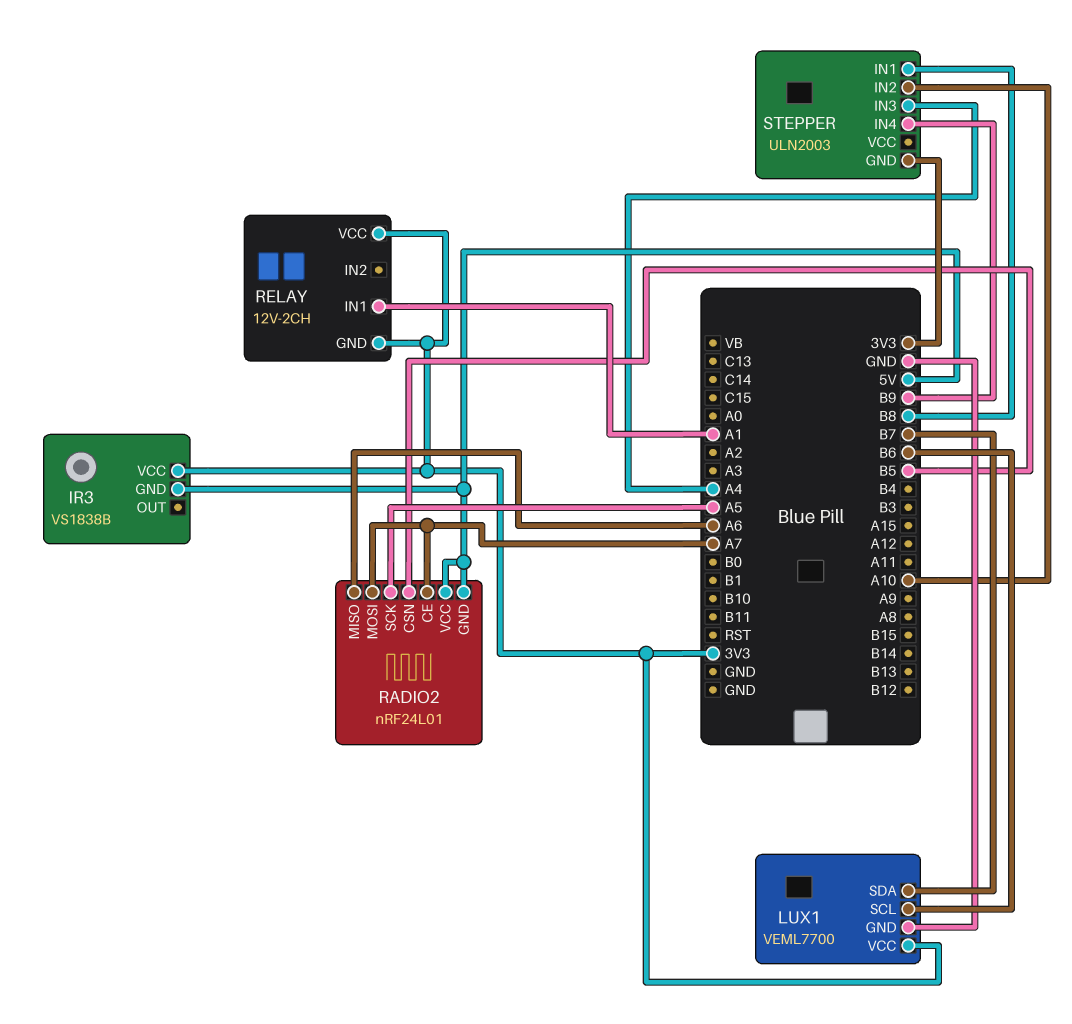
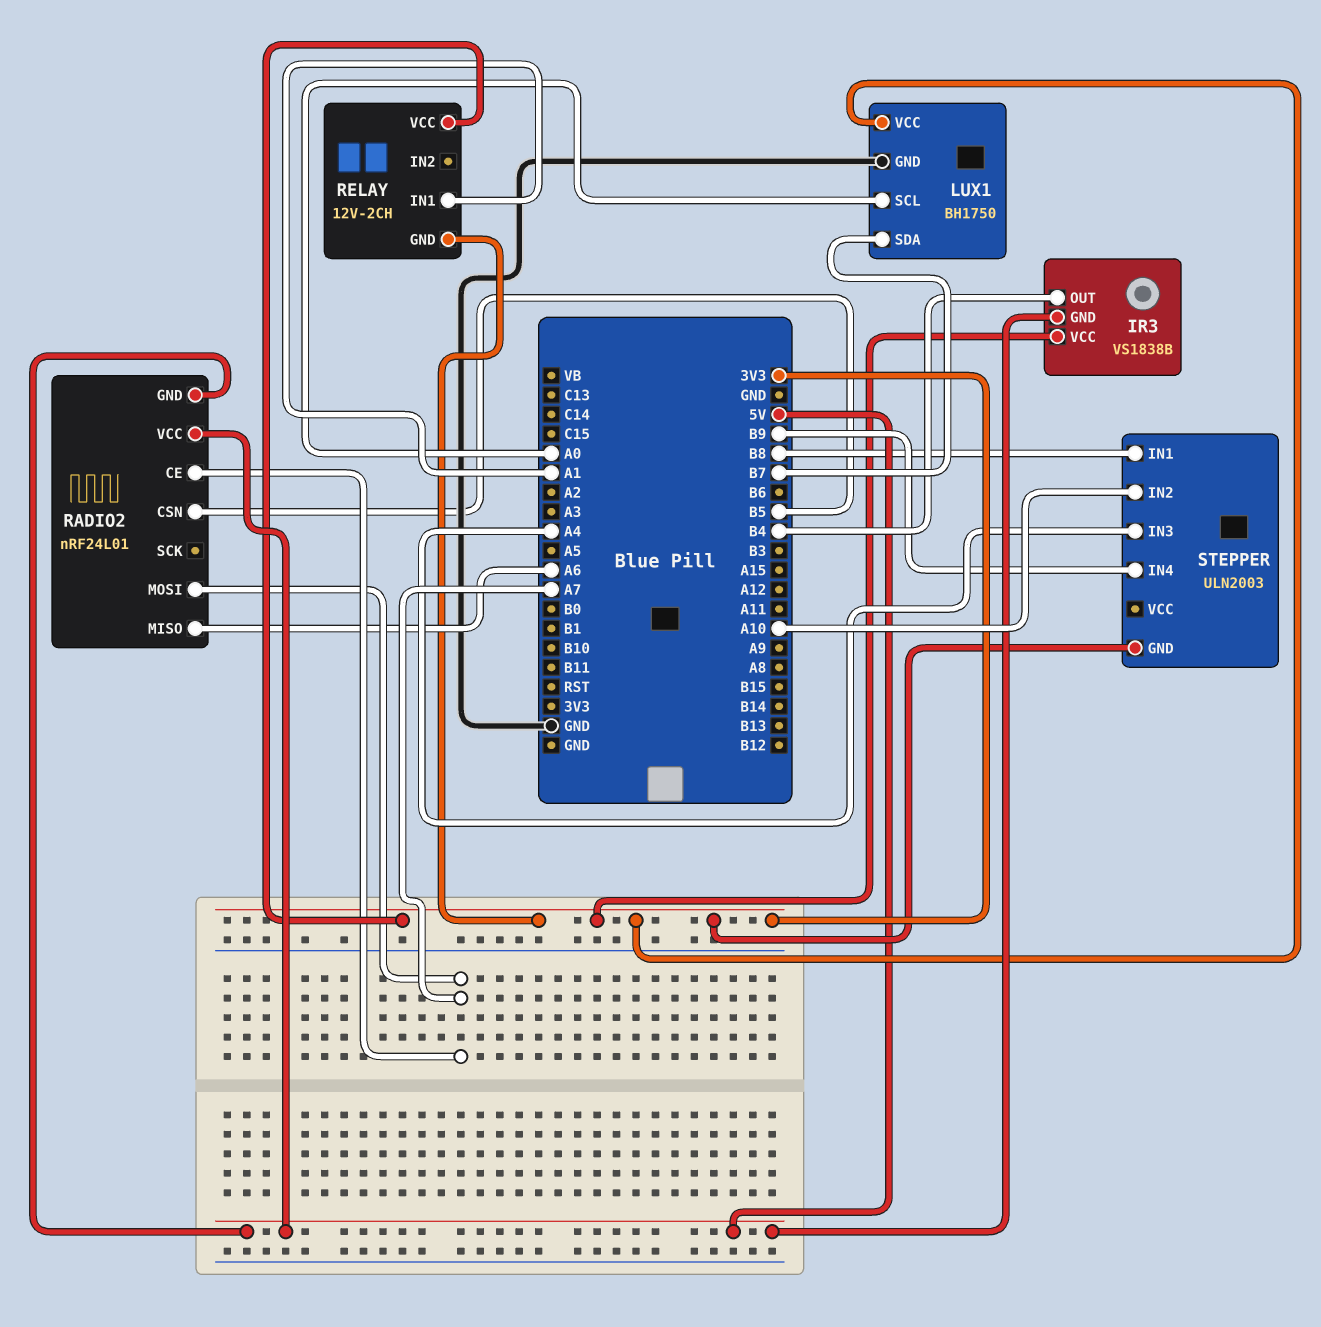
IR3 pin OUT: none -> B4
LUX1: VEML7700 -> BH1750
LUX1 pin SCL: B6 -> A0
RADIO2 pin SCK: A5 -> none

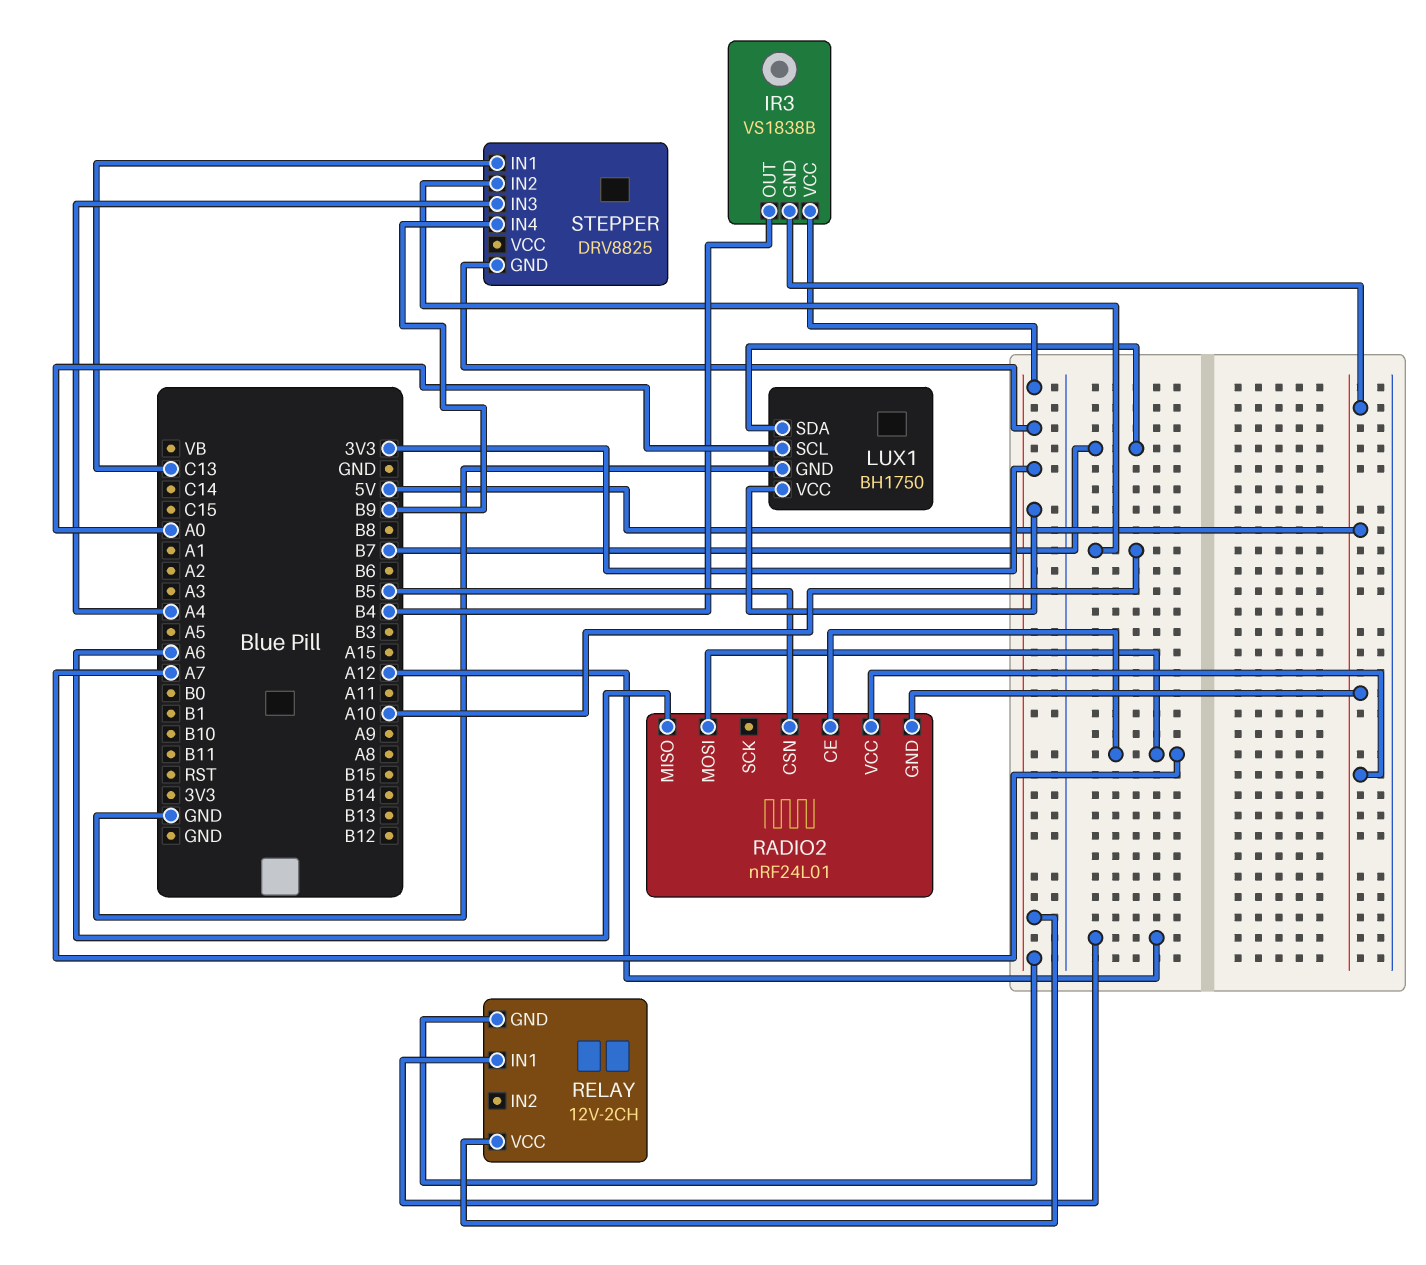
RELAY pin IN1: A1 -> A12
STEPPER: ULN2003 -> DRV8825
STEPPER pin IN1: B8 -> C13

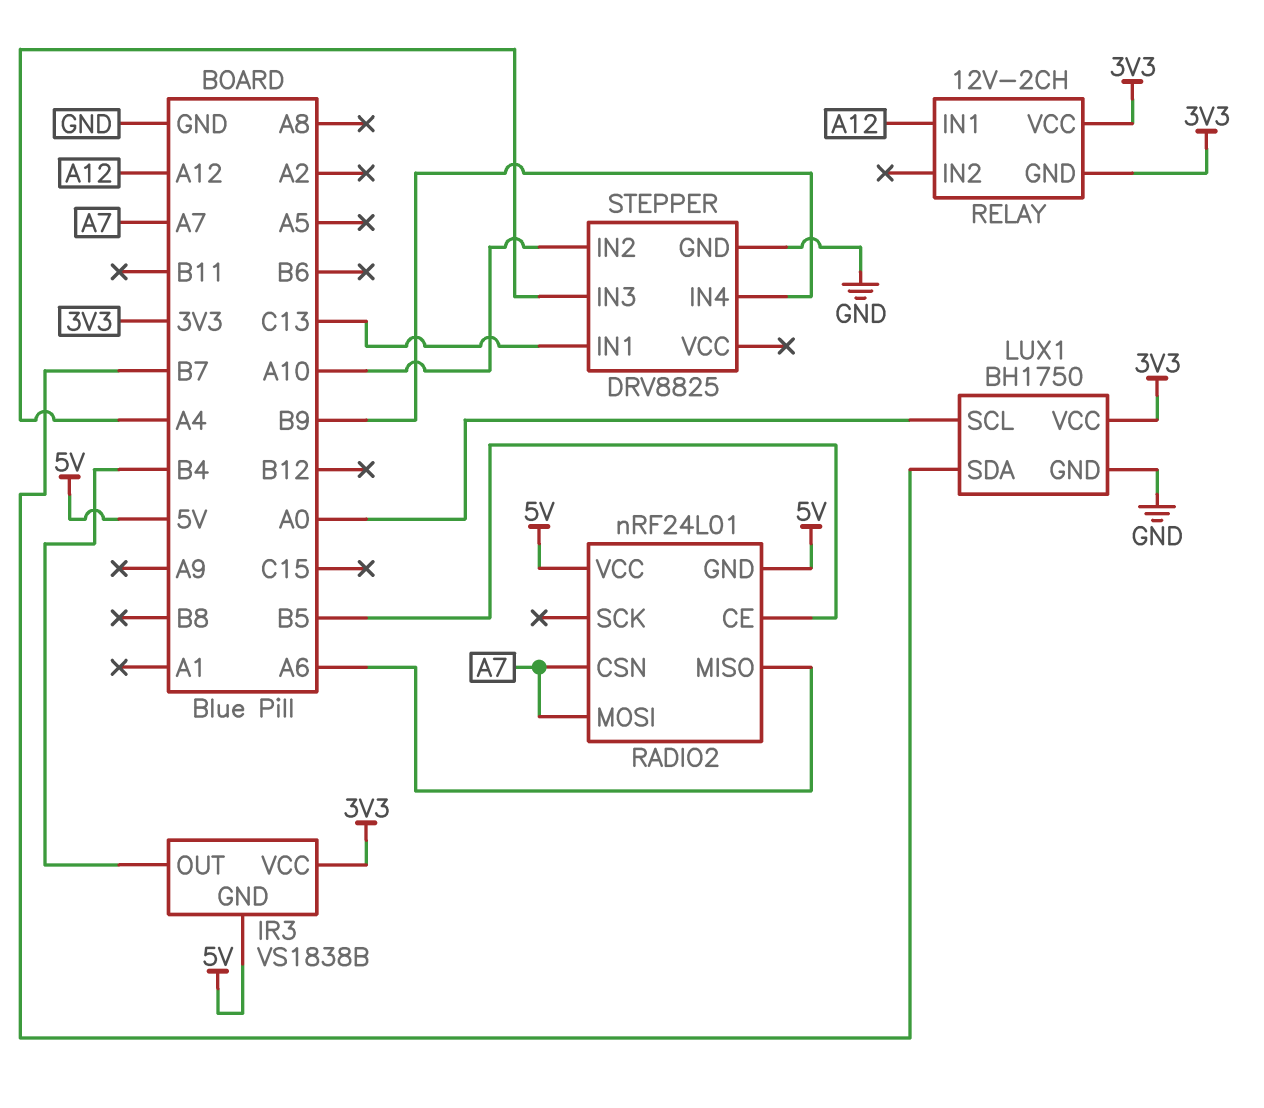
RADIO2 pin CE: A7 -> B5
RADIO2 pin CSN: B5 -> A7
STEPPER pin GND: 3V3 -> GND

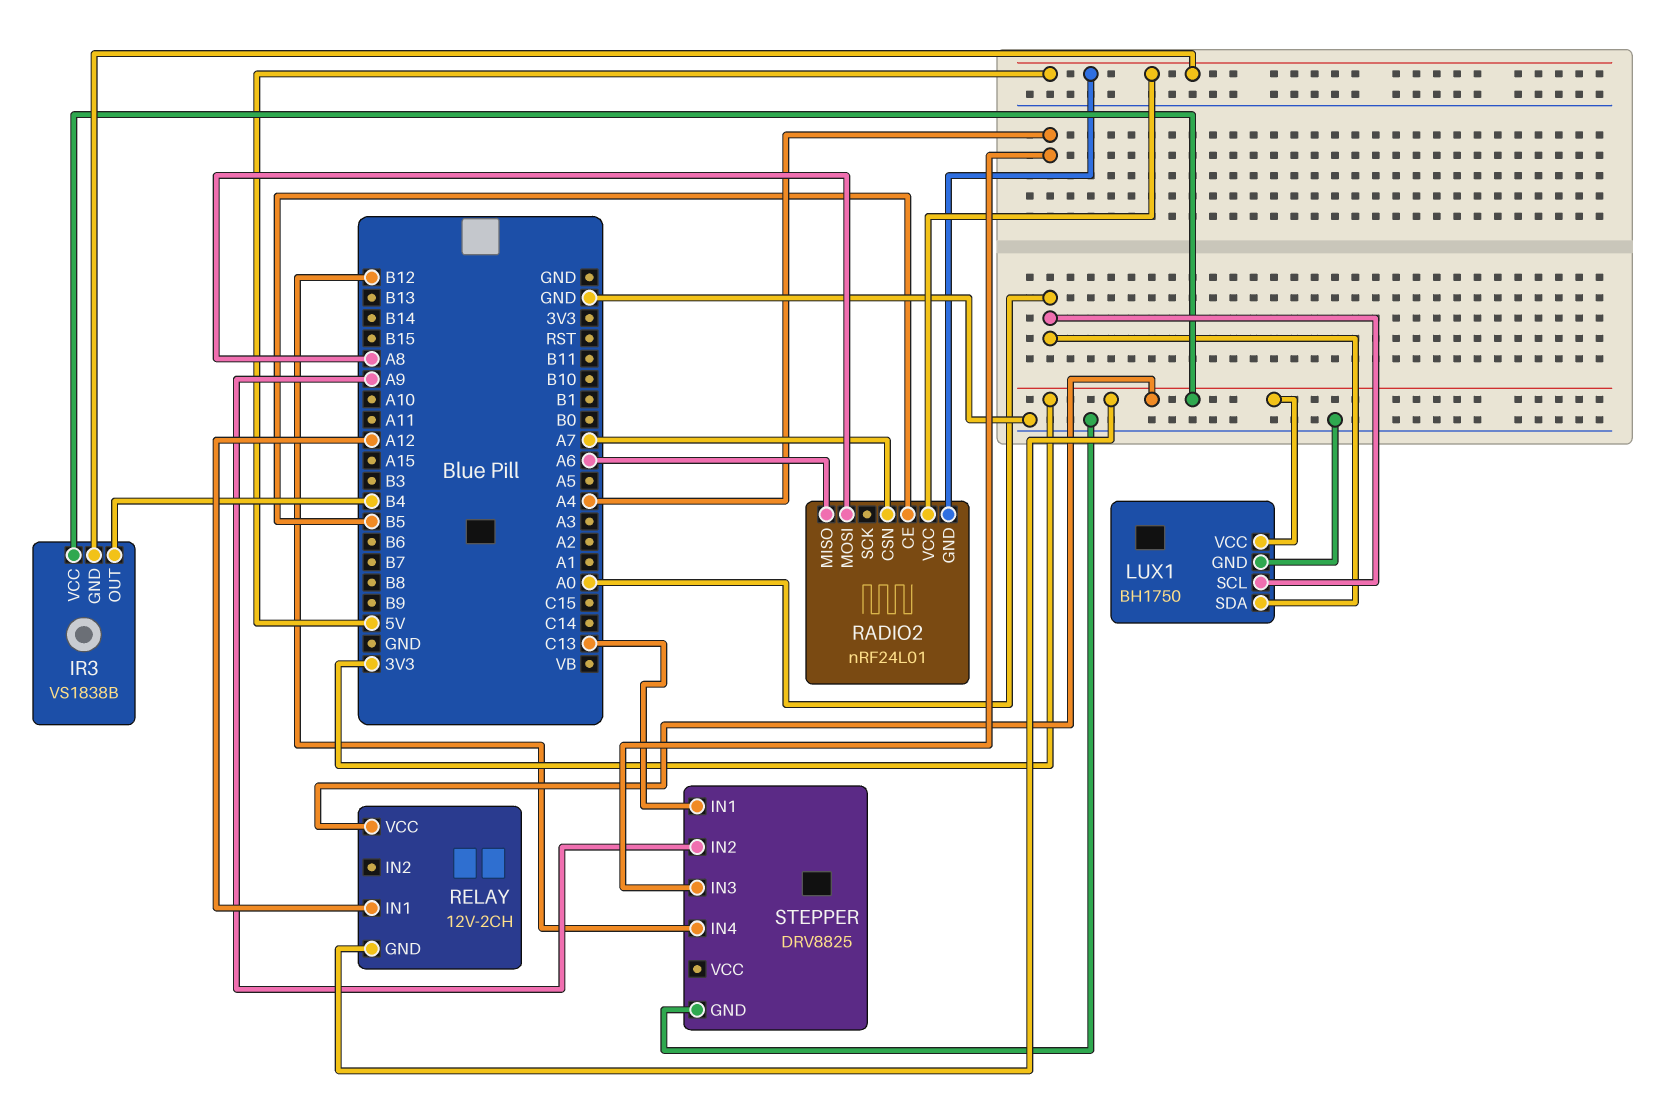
LUX1 pin SDA: B7 -> A0
RADIO2 pin MOSI: A7 -> A8
STEPPER pin IN2: A10 -> A9
STEPPER pin IN4: B9 -> B12

